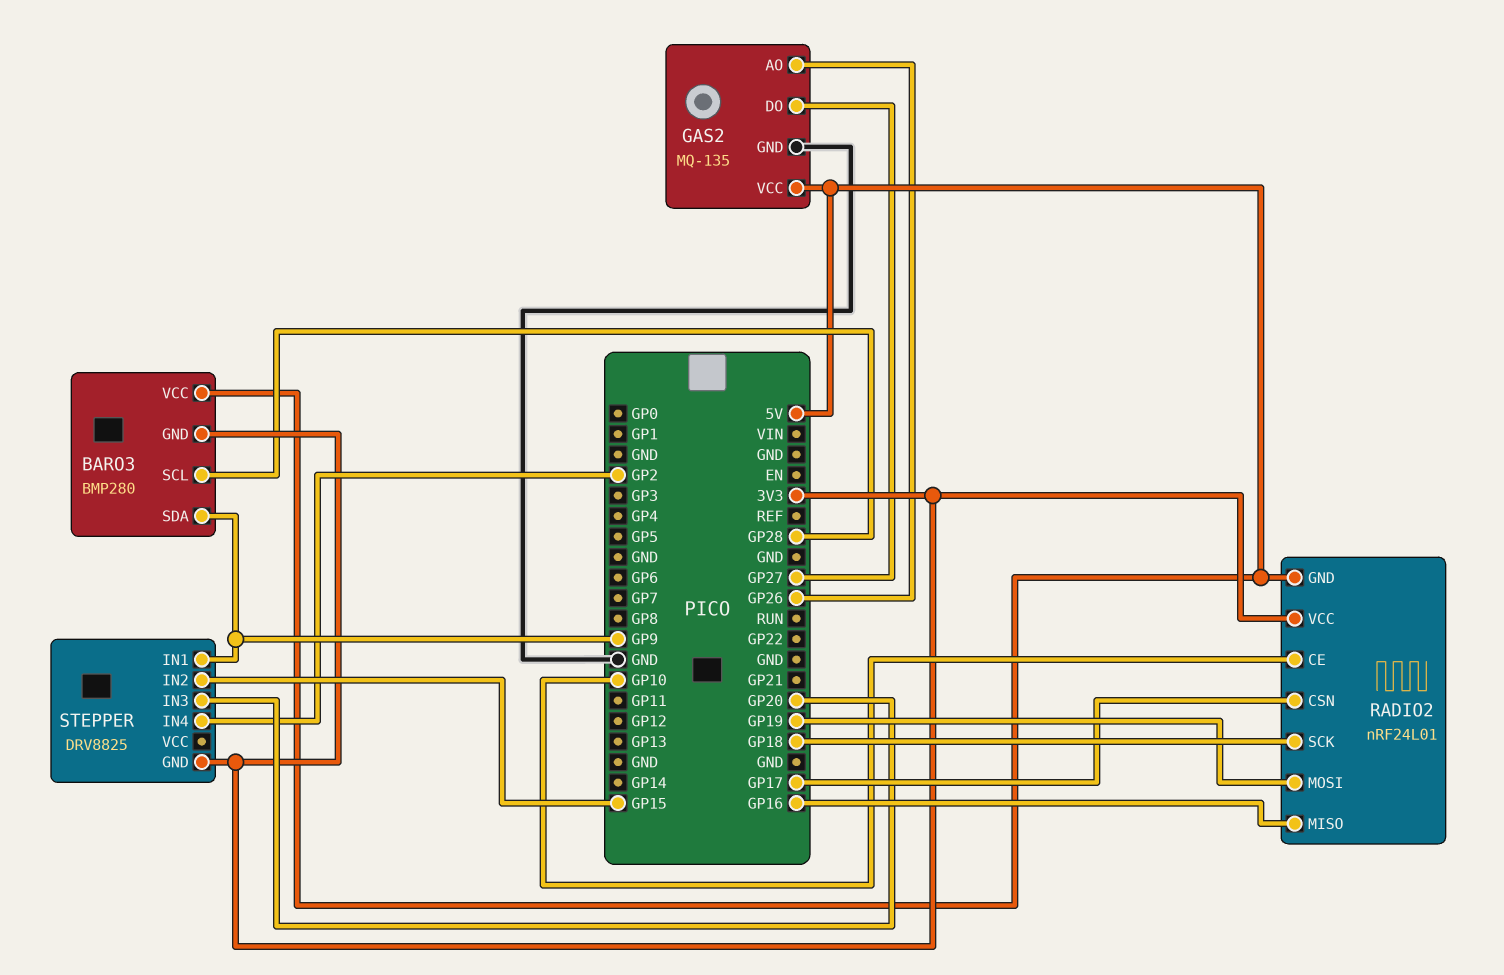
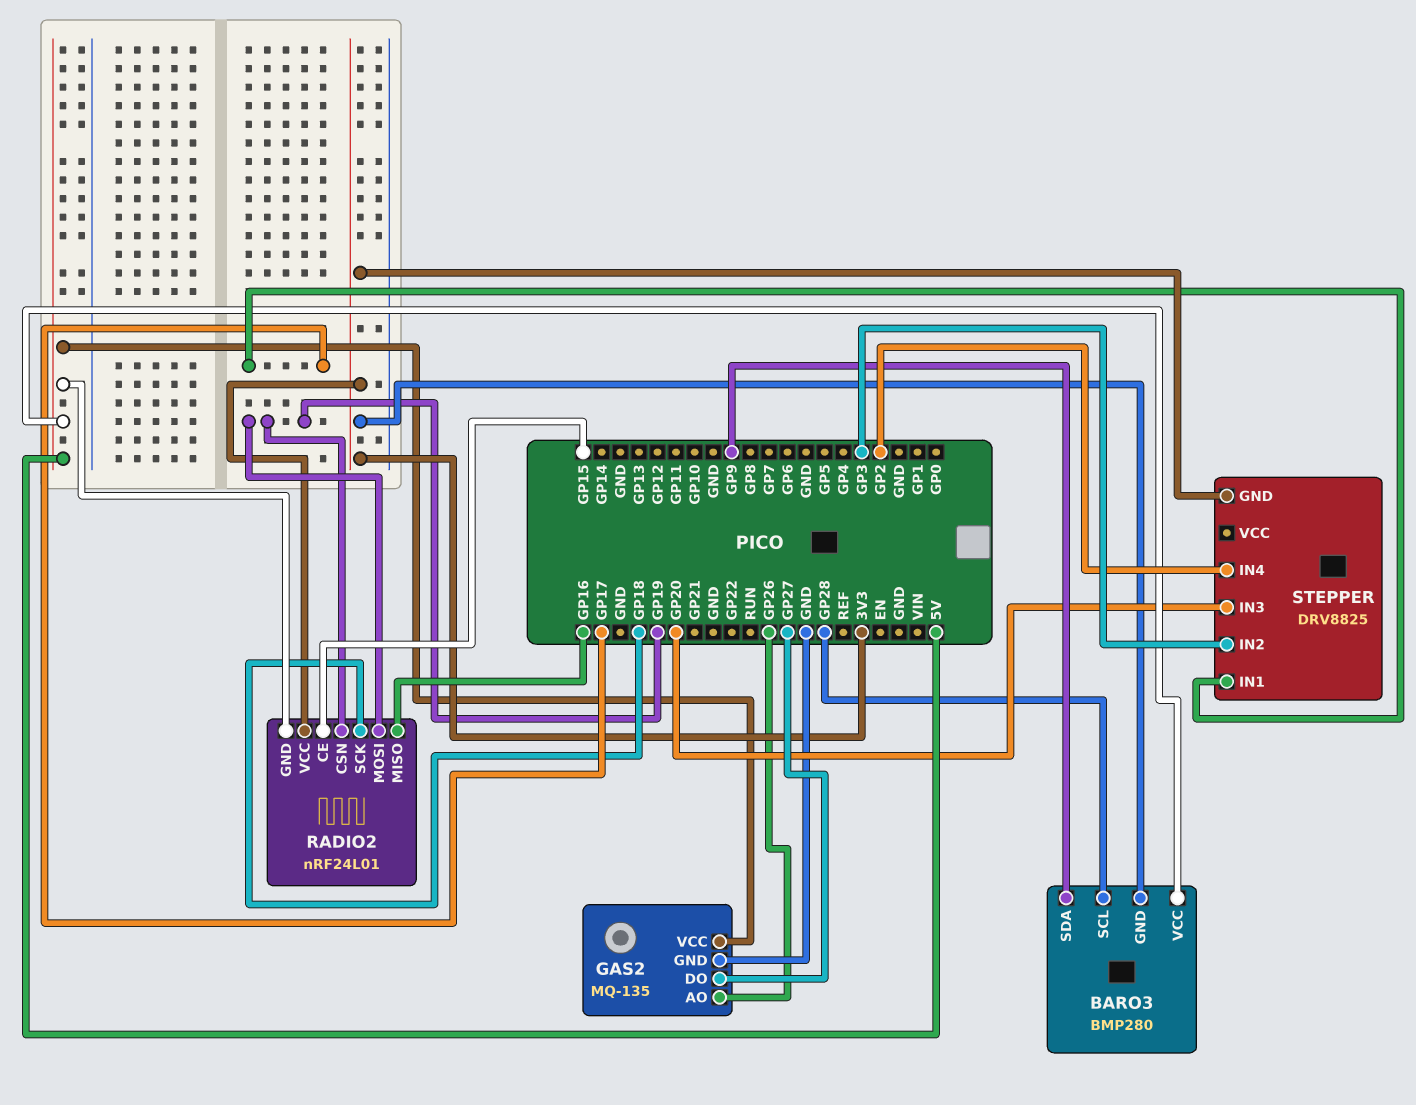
RADIO2 pin CE: GP10 -> GP15
RADIO2 pin CSN: GP17 -> GP19
STEPPER pin IN1: GP9 -> GP17
STEPPER pin IN2: GP15 -> GP3

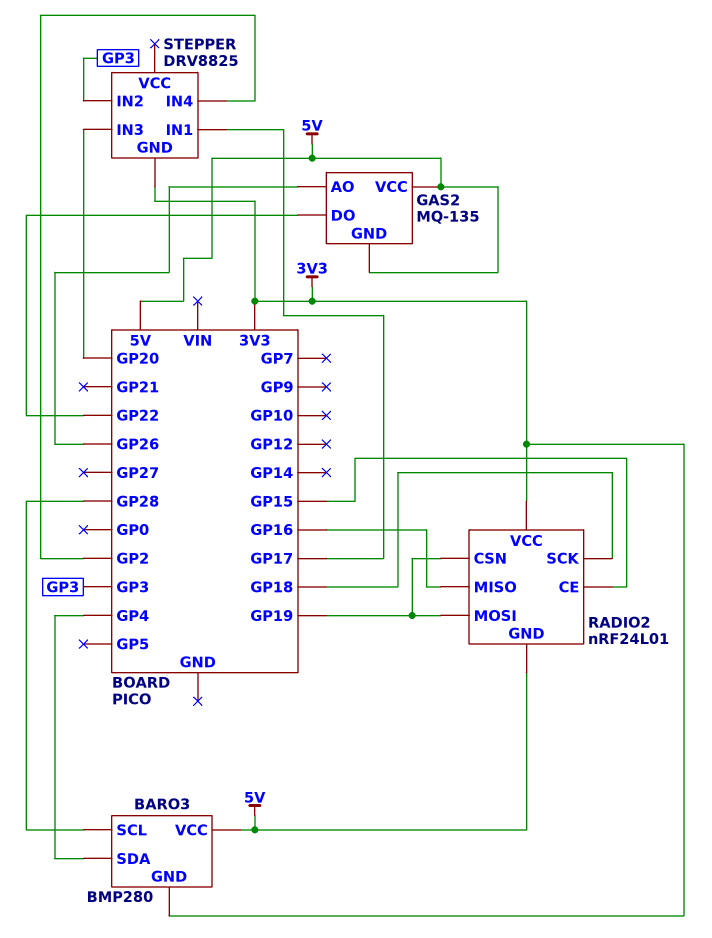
BARO3 pin SDA: GP9 -> GP4
GAS2 pin DO: GP27 -> GP22
GAS2 pin GND: GND -> 5V

